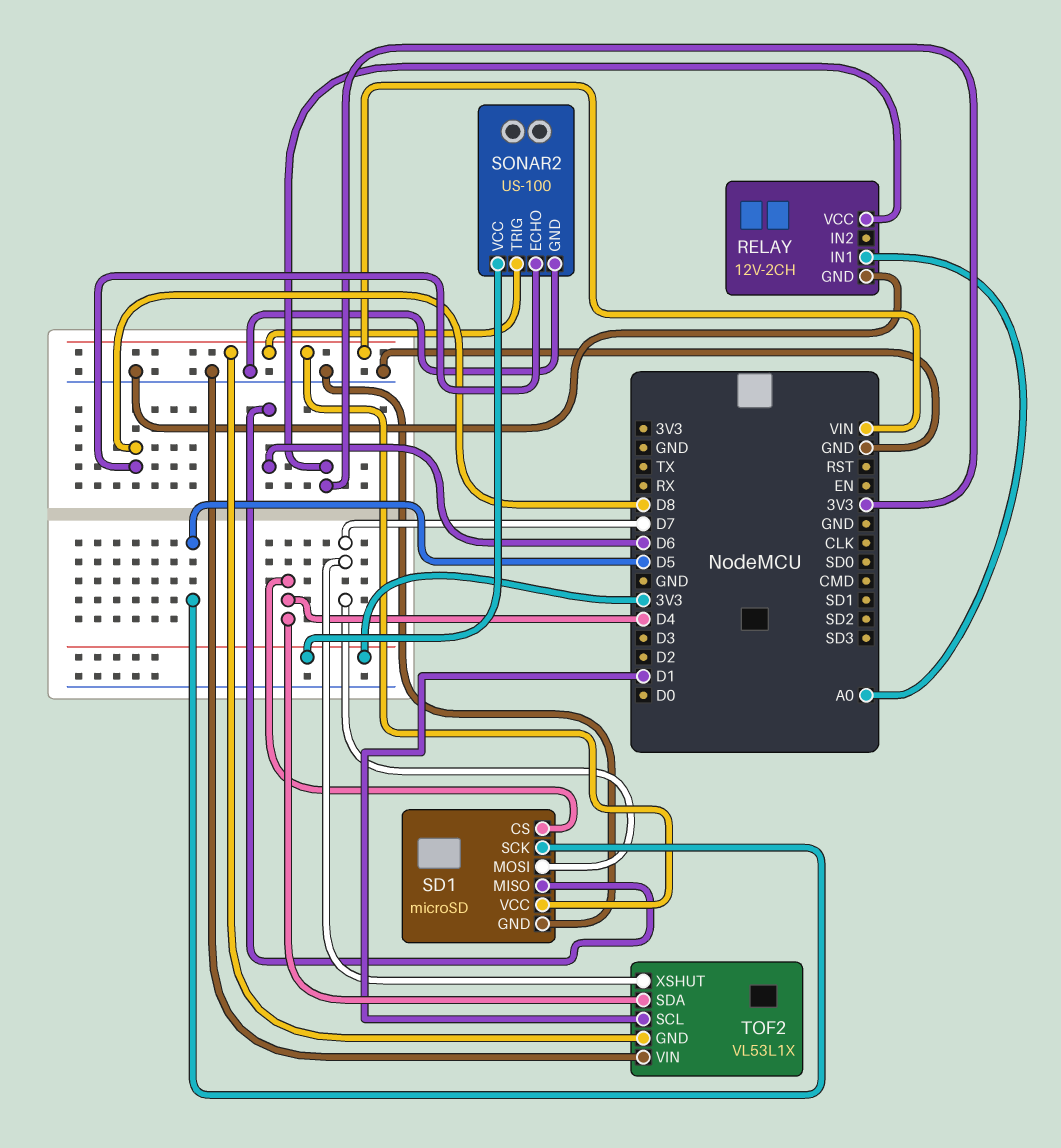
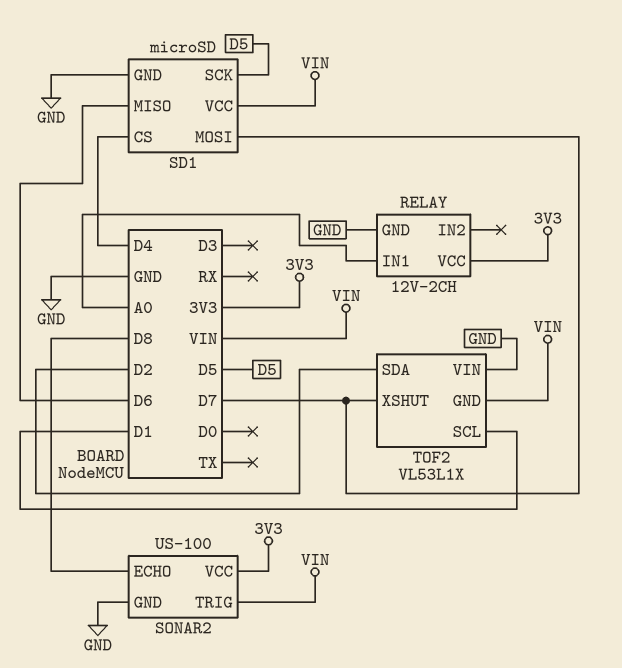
TOF2 pin SDA: D4 -> D2

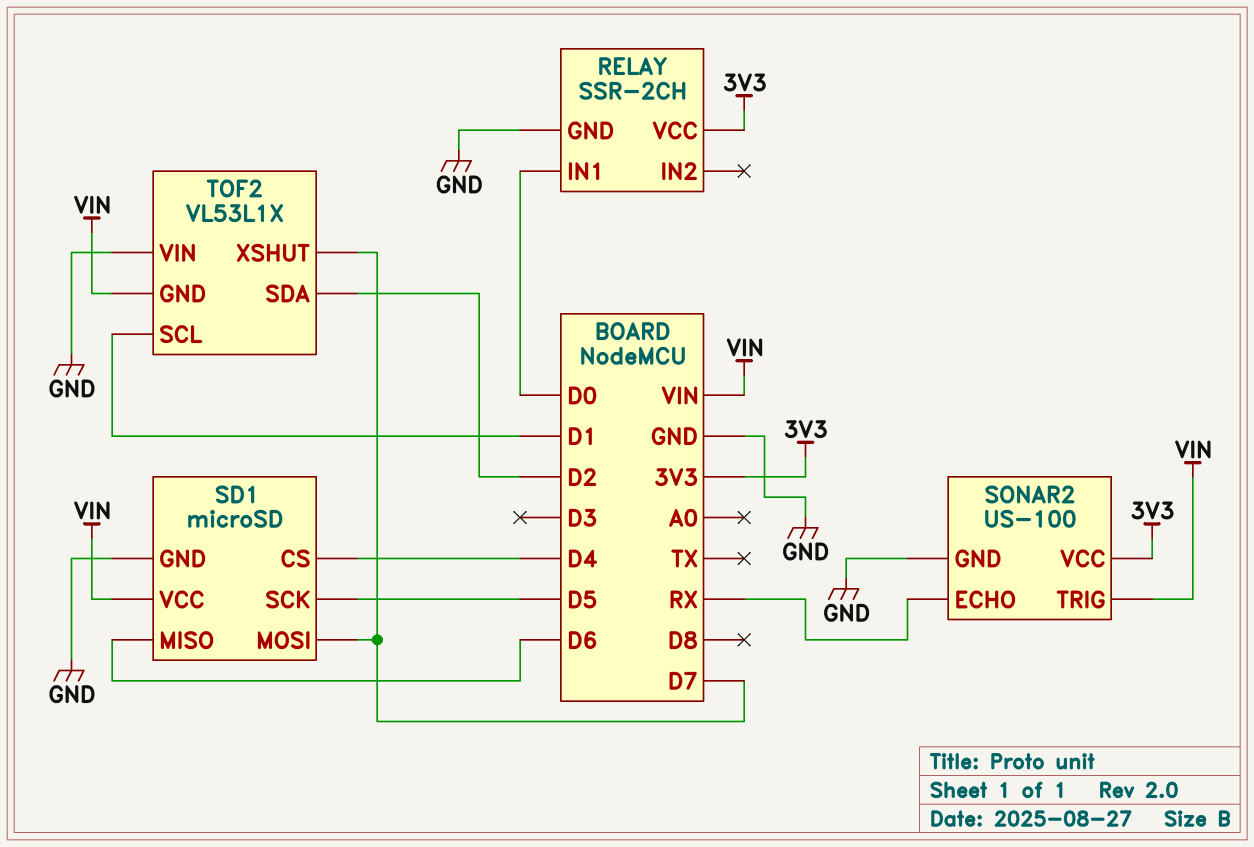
RELAY: 12V-2CH -> SSR-2CH
RELAY pin IN1: A0 -> D0
SONAR2 pin ECHO: D8 -> RX

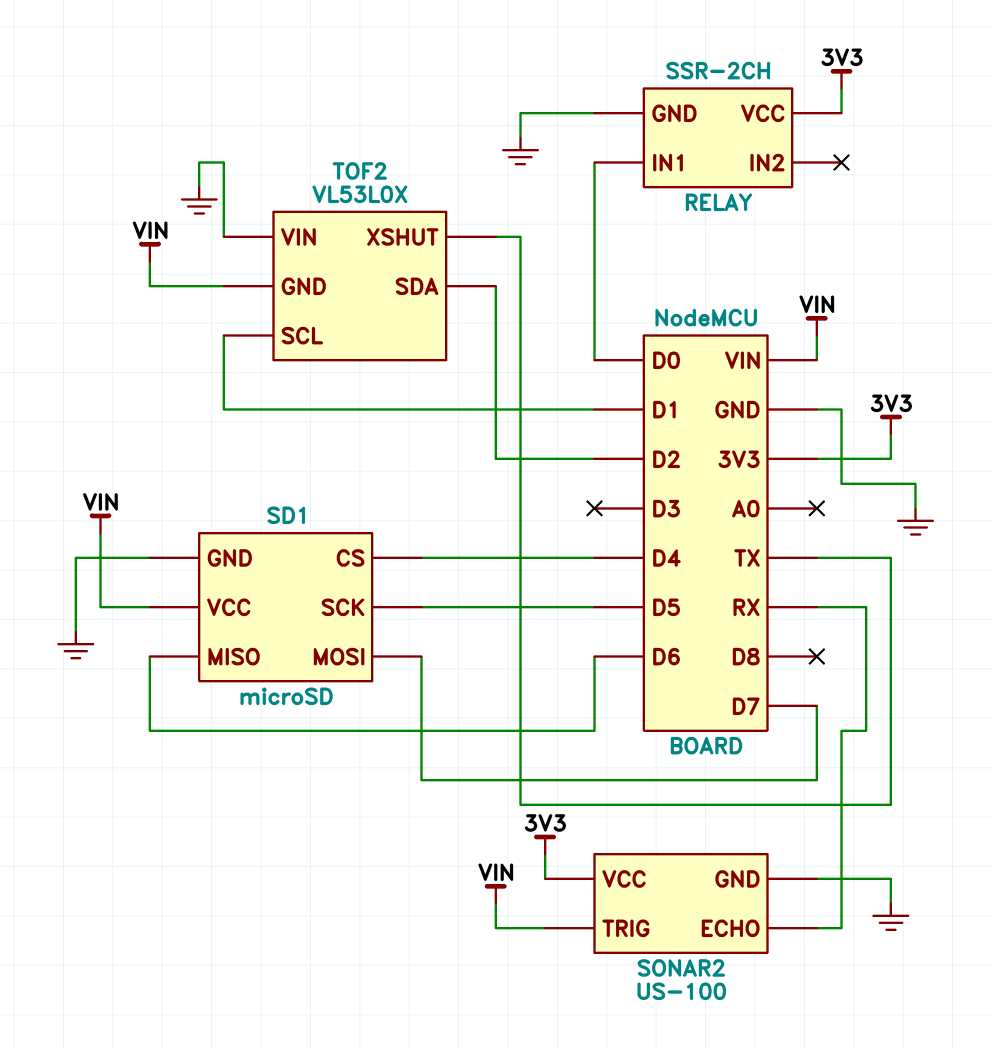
TOF2: VL53L1X -> VL53L0X
TOF2 pin XSHUT: D7 -> TX

